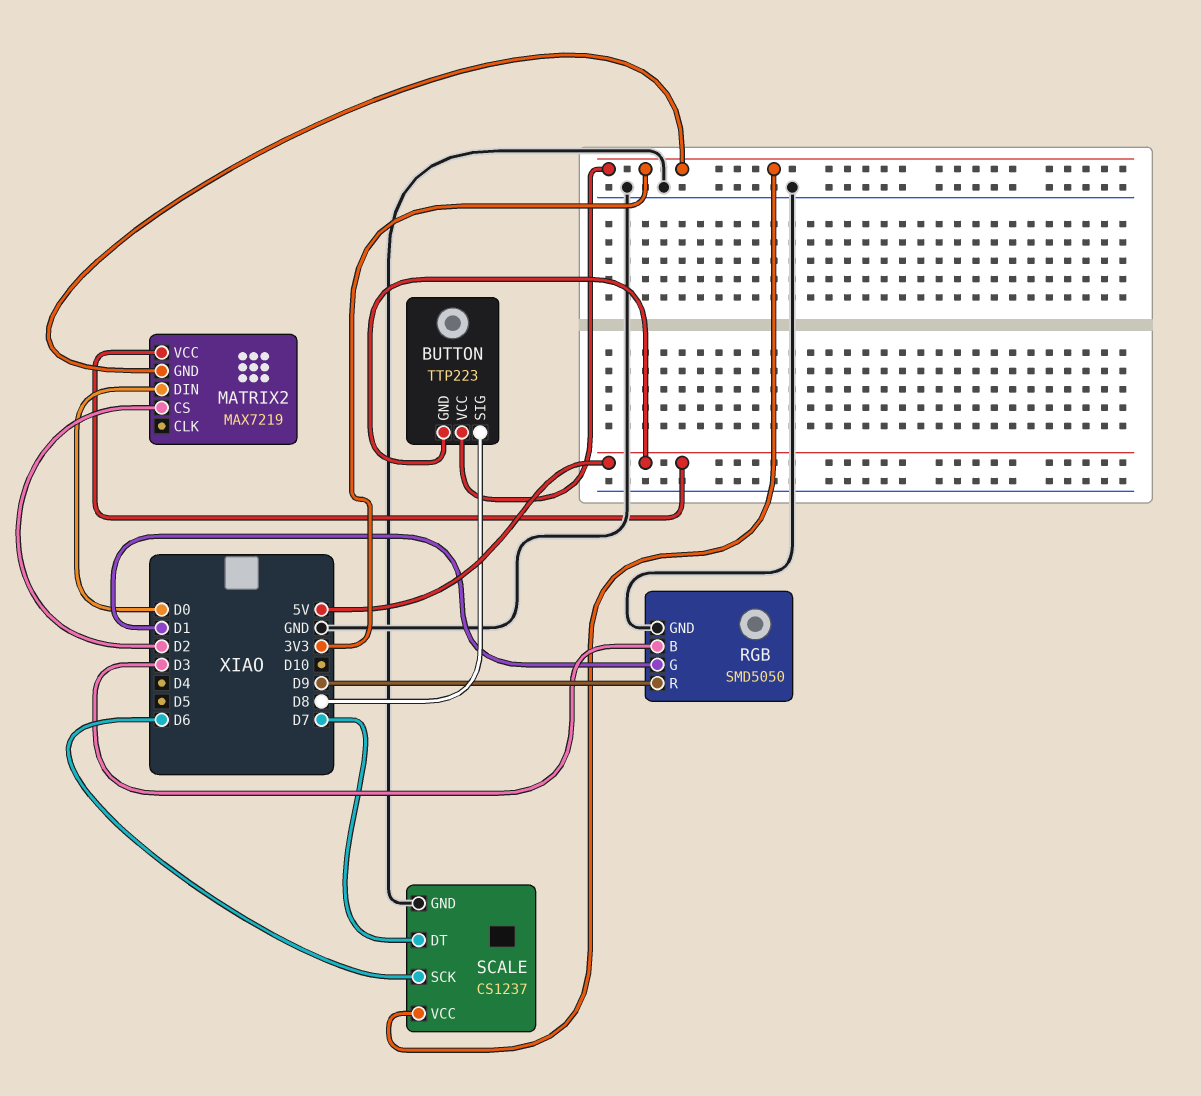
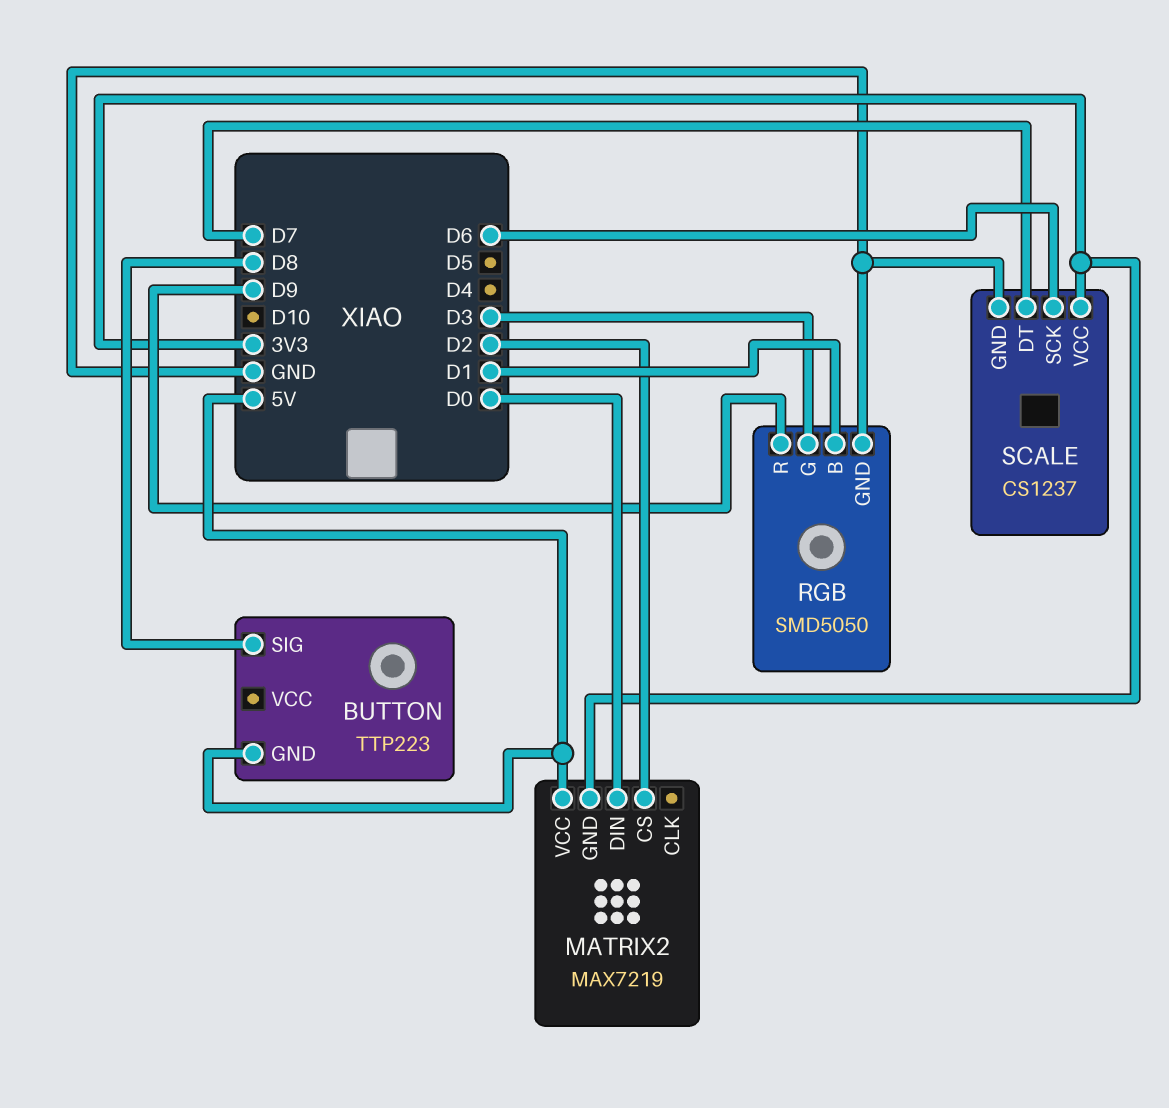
BUTTON pin VCC: 3V3 -> none
RGB pin B: D3 -> D1
RGB pin G: D1 -> D3

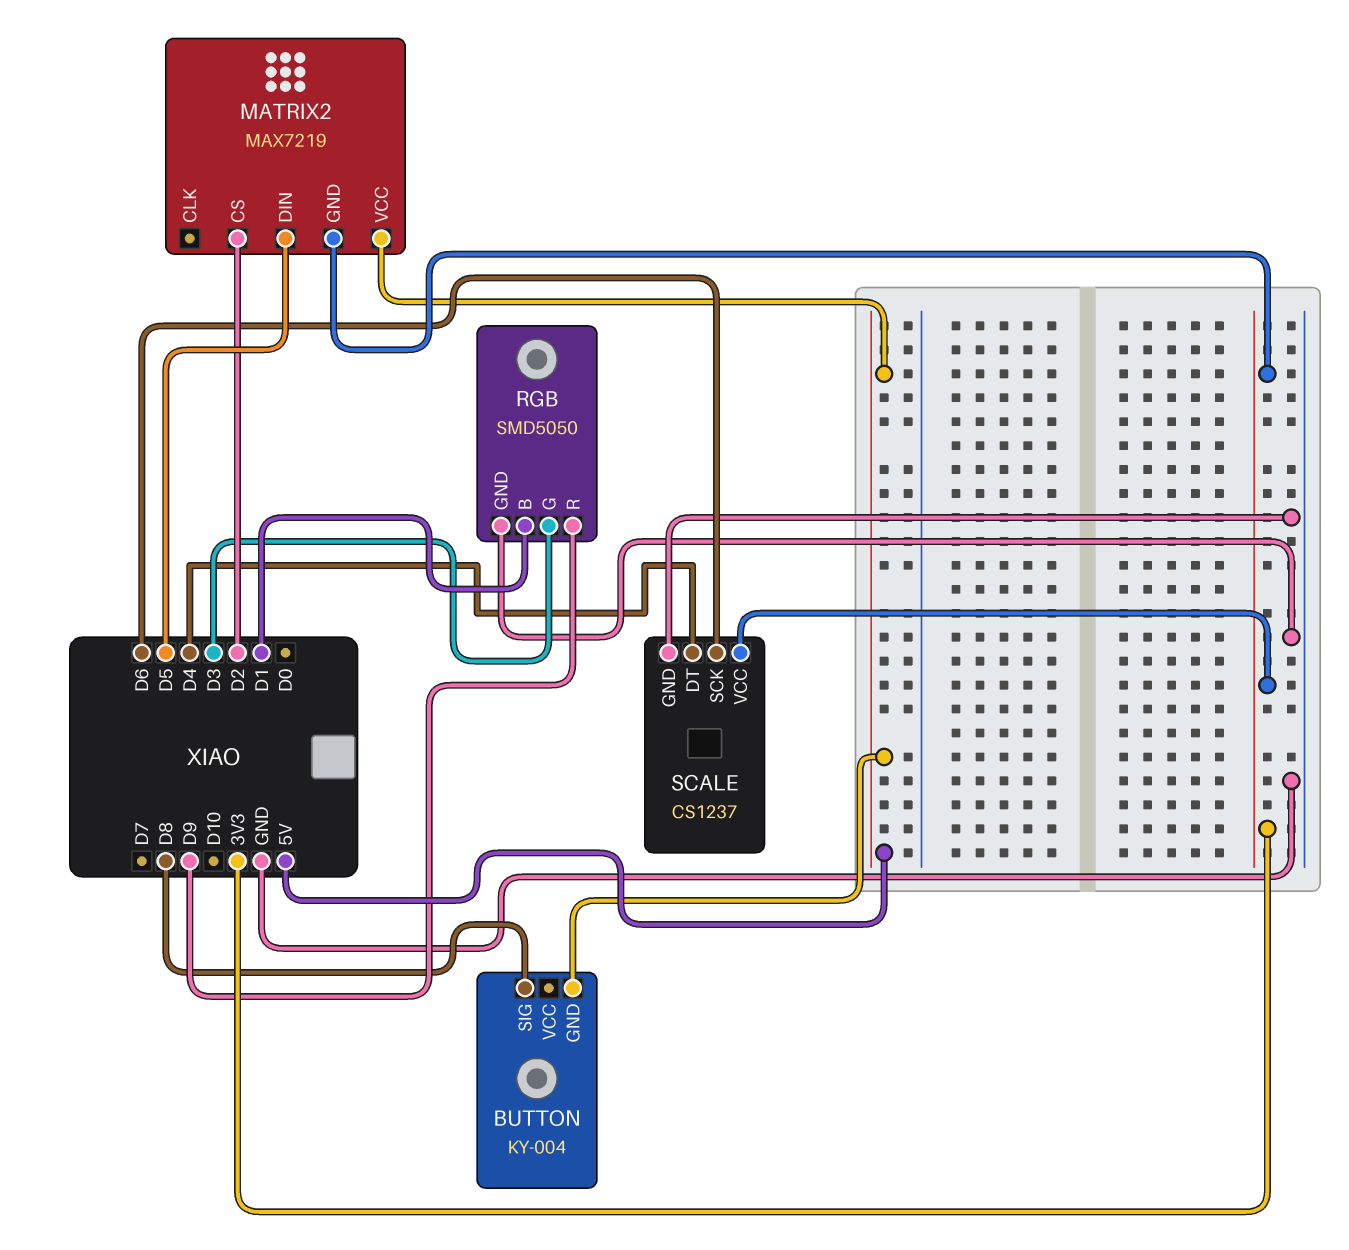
BUTTON: TTP223 -> KY-004
MATRIX2 pin DIN: D0 -> D5
SCALE pin DT: D7 -> D4

